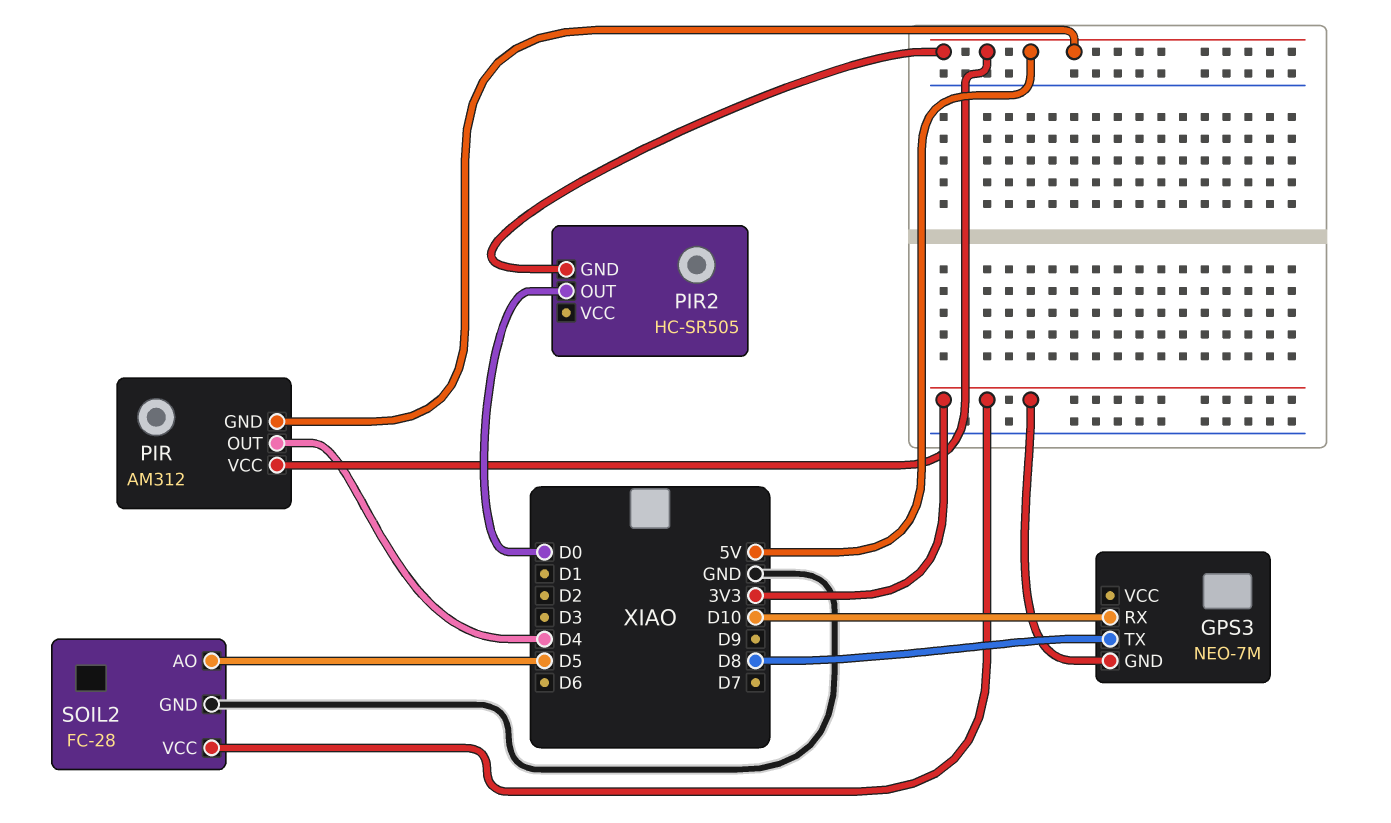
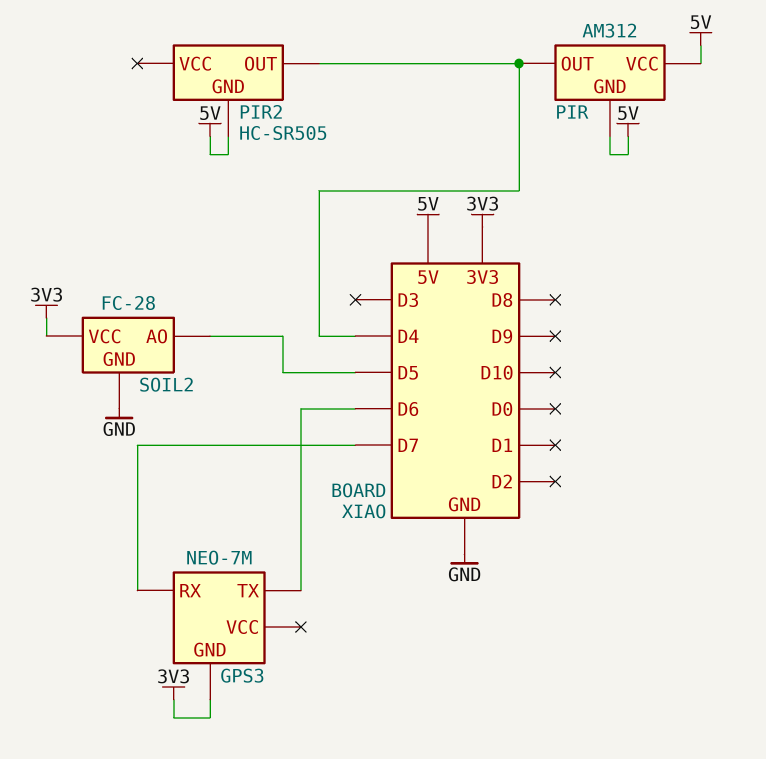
GPS3 pin RX: D10 -> D7
GPS3 pin TX: D8 -> D6
PIR2 pin OUT: D0 -> D4

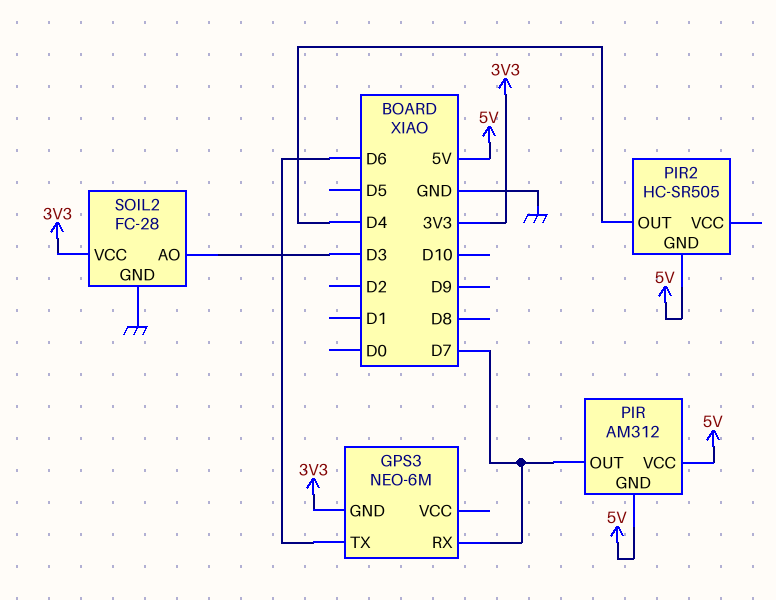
GPS3: NEO-7M -> NEO-6M
PIR pin OUT: D4 -> D7
SOIL2 pin AO: D5 -> D3

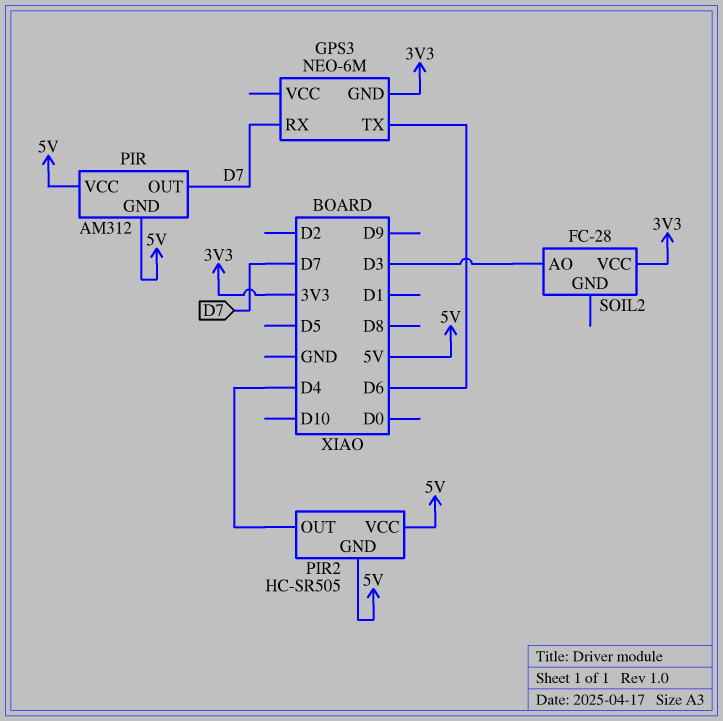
PIR2 pin VCC: none -> 5V
SOIL2 pin GND: GND -> none

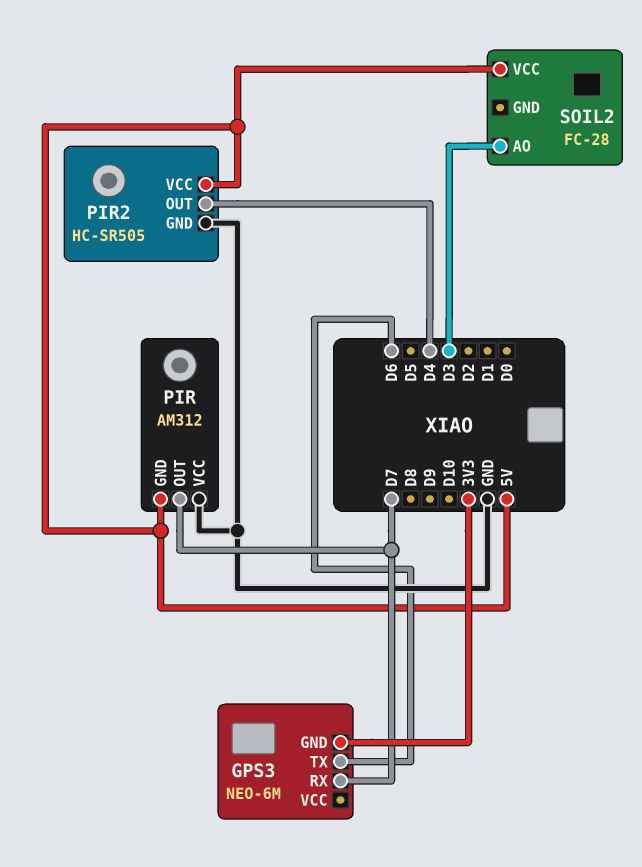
PIR pin VCC: 5V -> GND
PIR2 pin GND: 5V -> GND
SOIL2 pin VCC: 3V3 -> 5V

